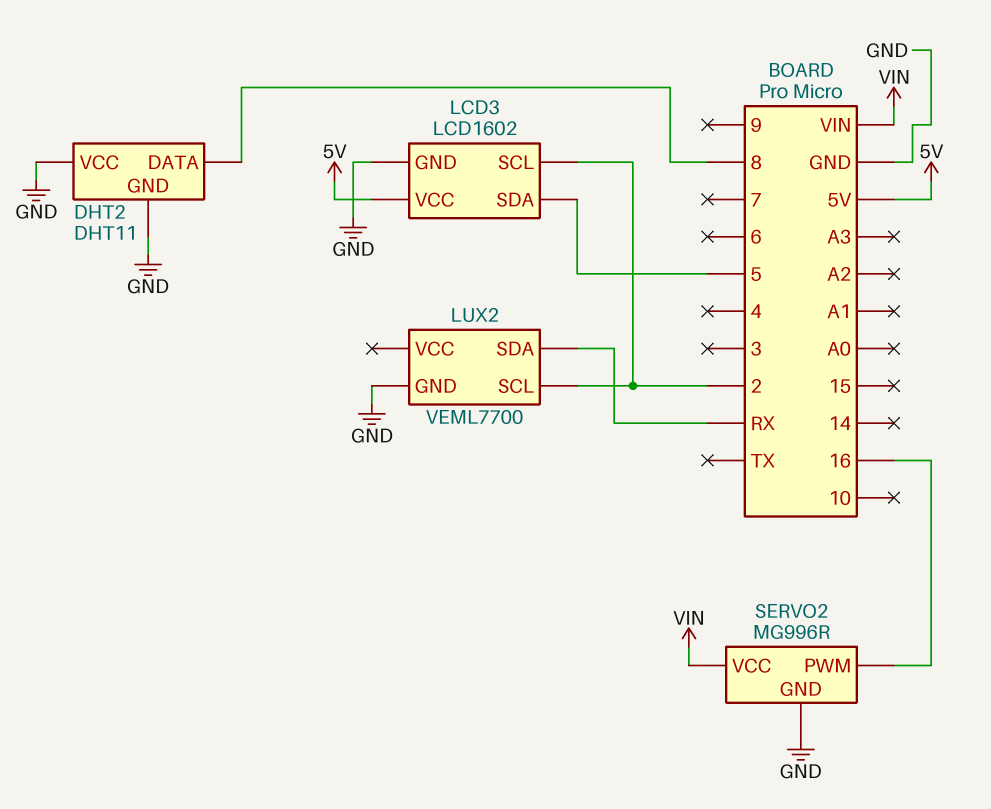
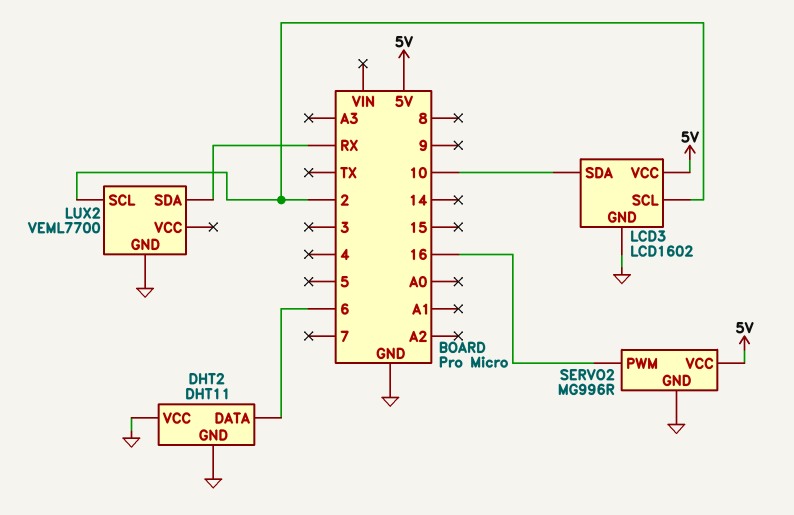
DHT2 pin DATA: 8 -> 6
LCD3 pin SDA: 5 -> 10
SERVO2 pin VCC: VIN -> 5V

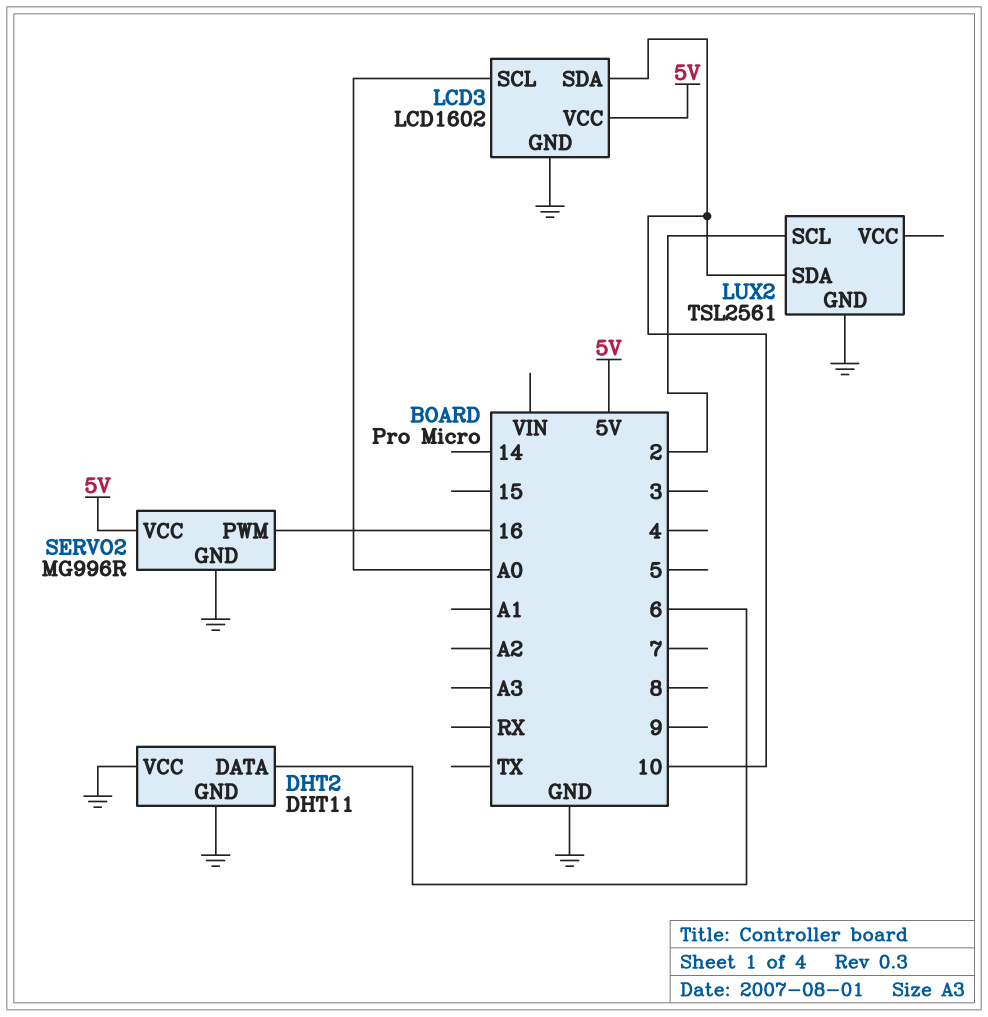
LCD3 pin SCL: 2 -> A0
LUX2: VEML7700 -> TSL2561
LUX2 pin SDA: RX -> 10

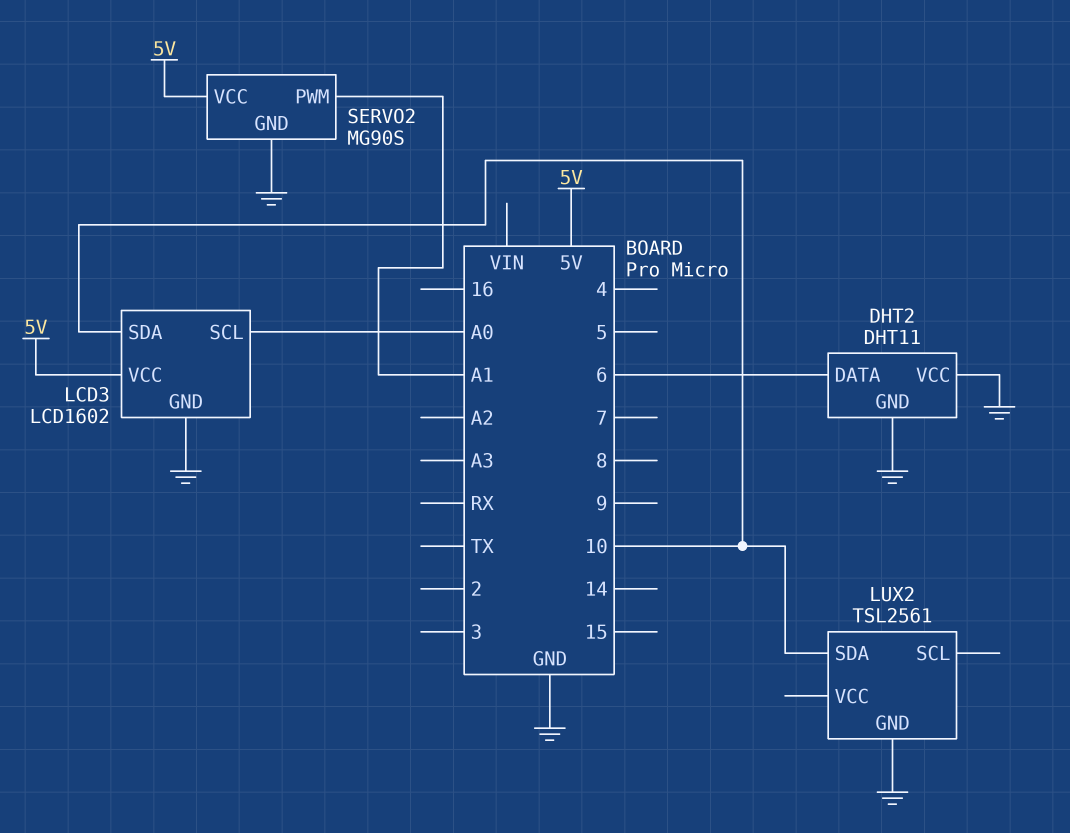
LUX2 pin SCL: 2 -> none
SERVO2: MG996R -> MG90S
SERVO2 pin PWM: 16 -> A1

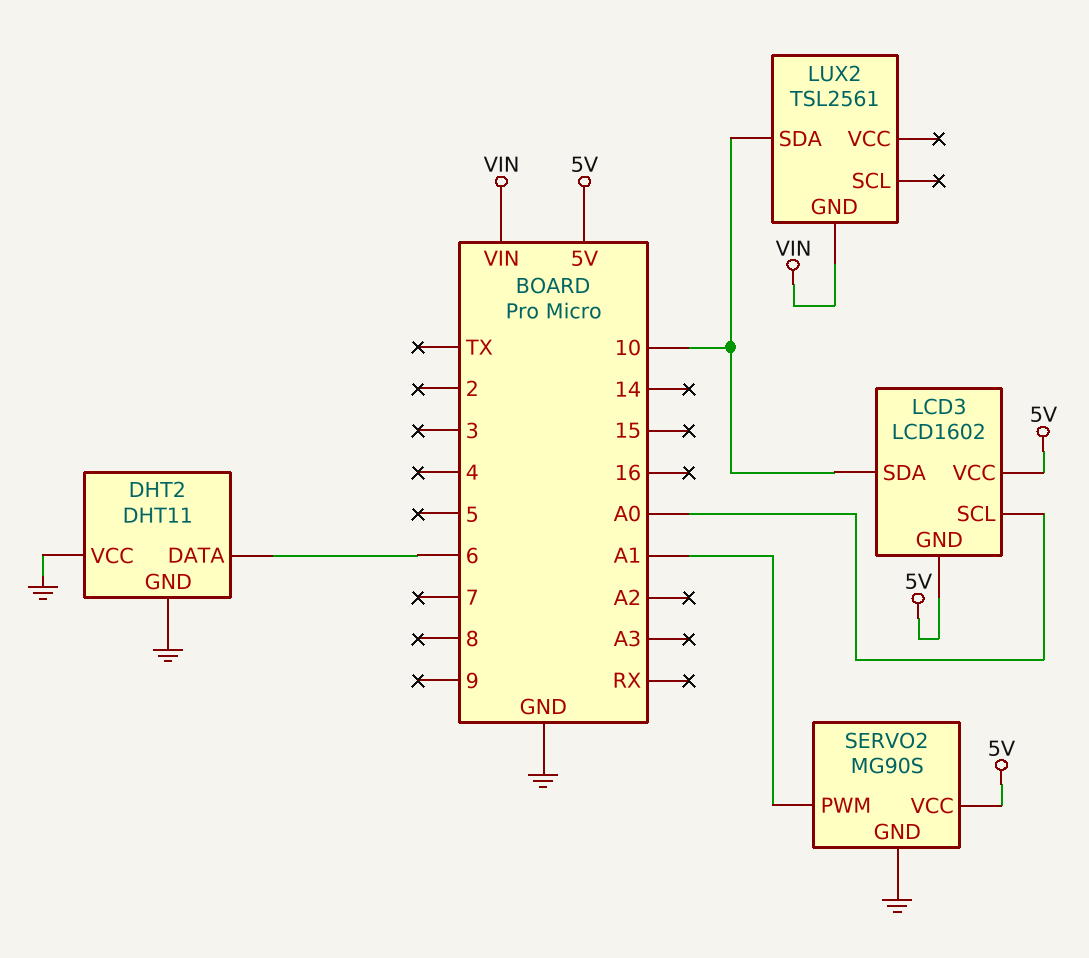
LCD3 pin GND: GND -> 5V
LUX2 pin GND: GND -> VIN

